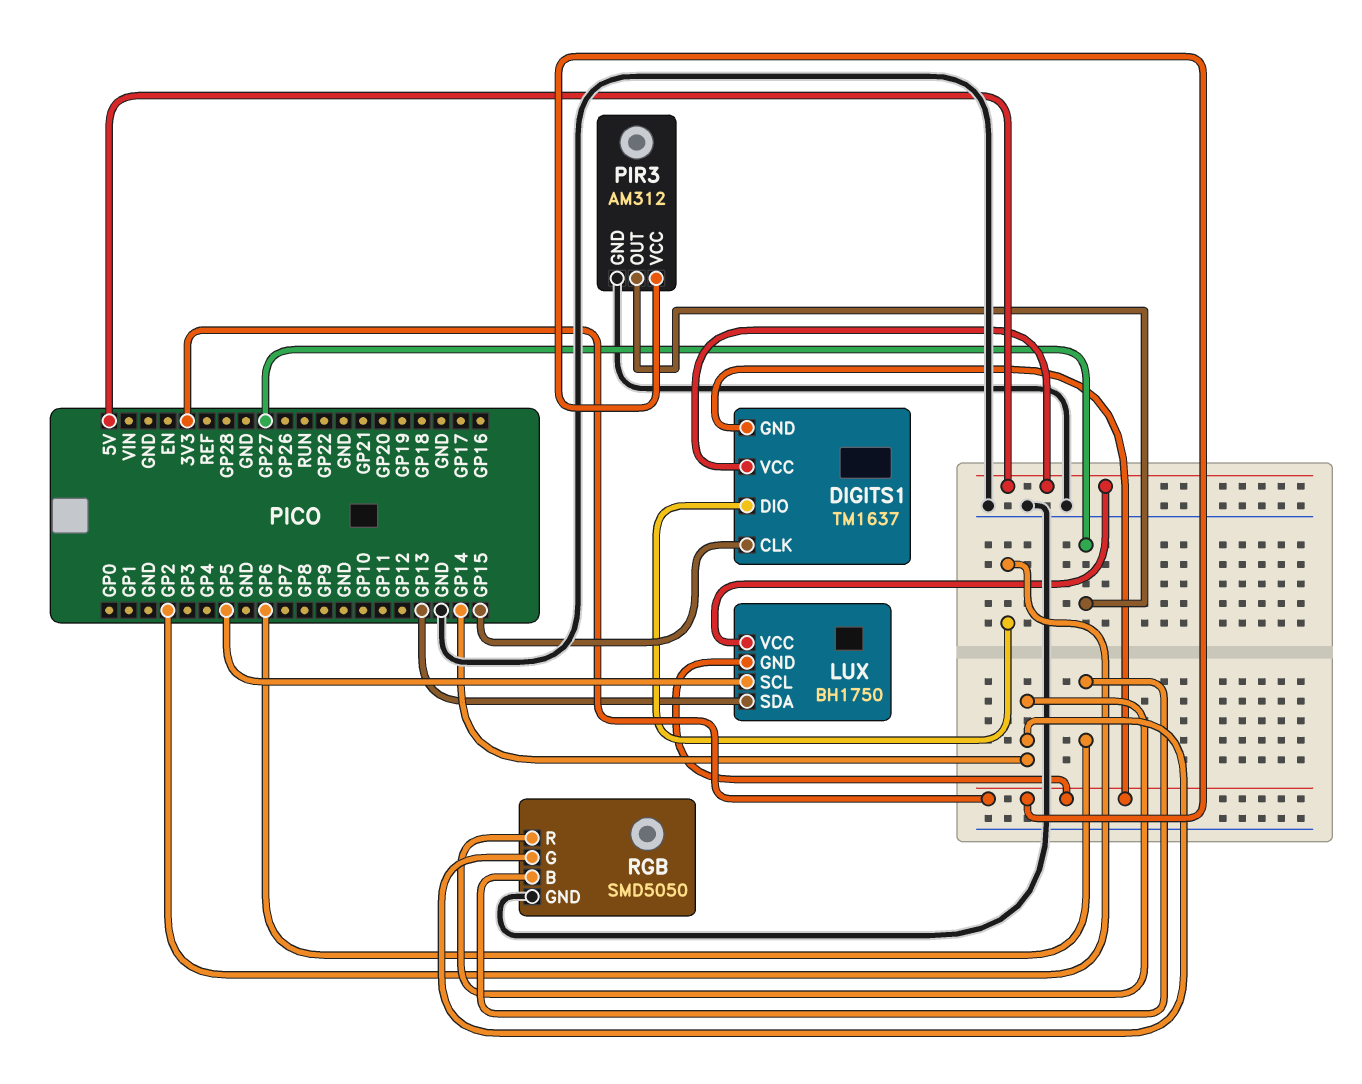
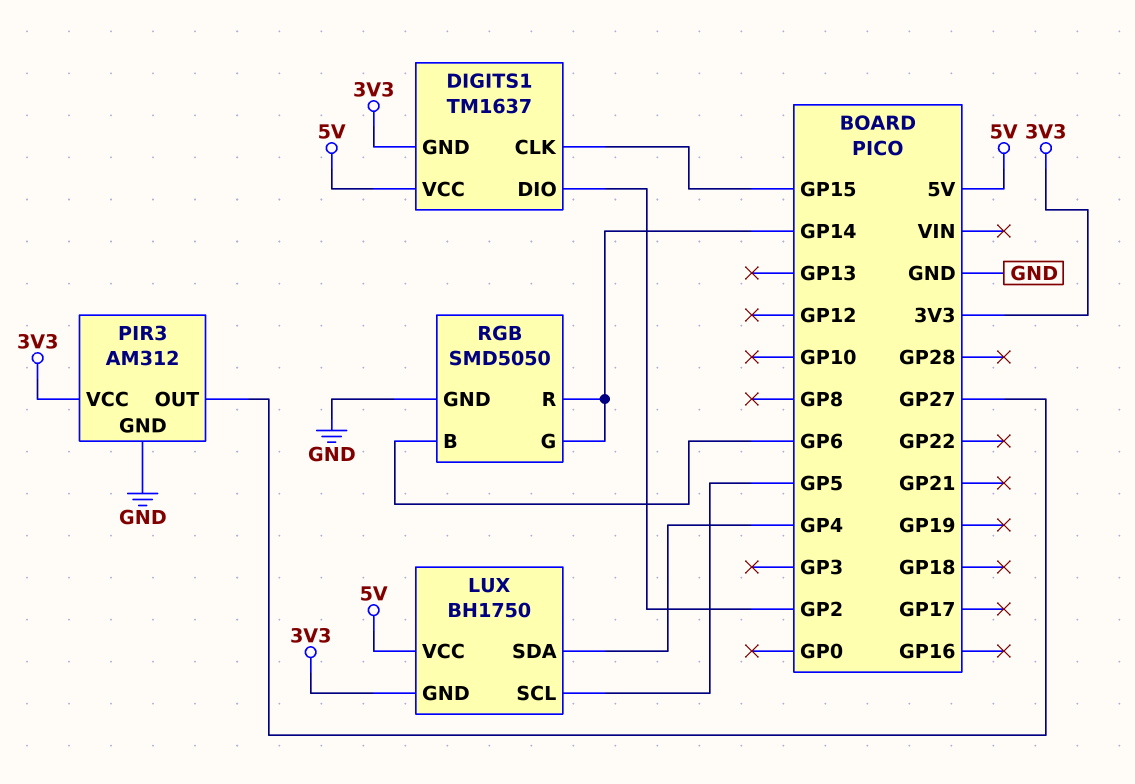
LUX pin SDA: GP13 -> GP4

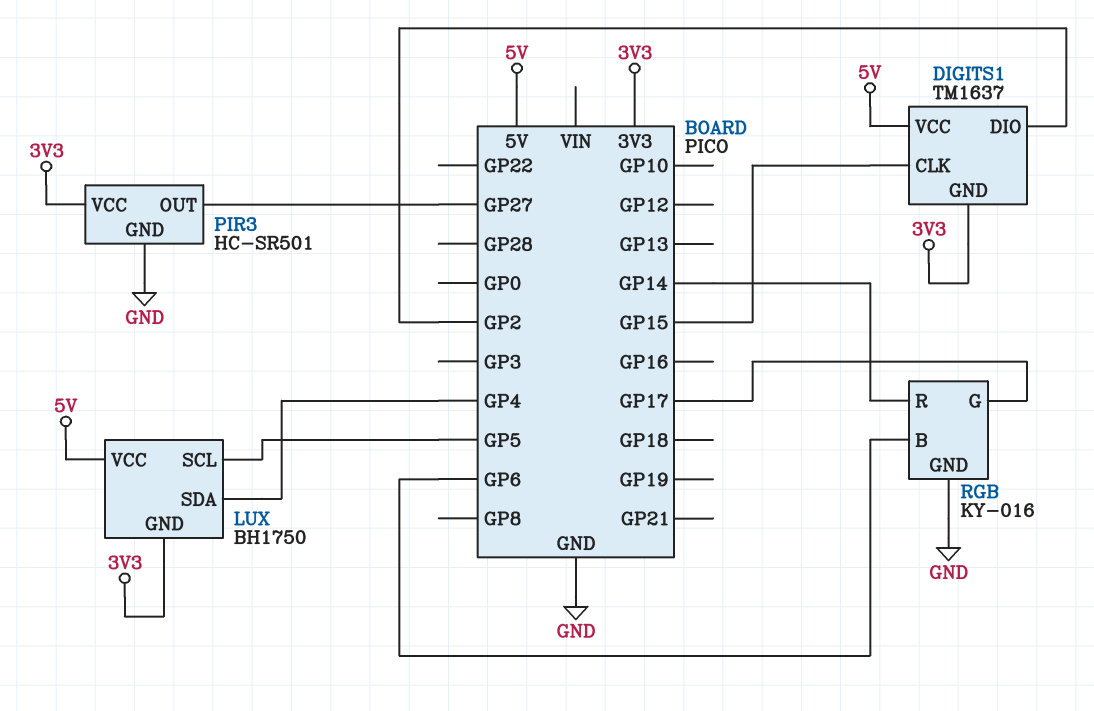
PIR3: AM312 -> HC-SR501
RGB: SMD5050 -> KY-016
RGB pin G: GP14 -> GP17

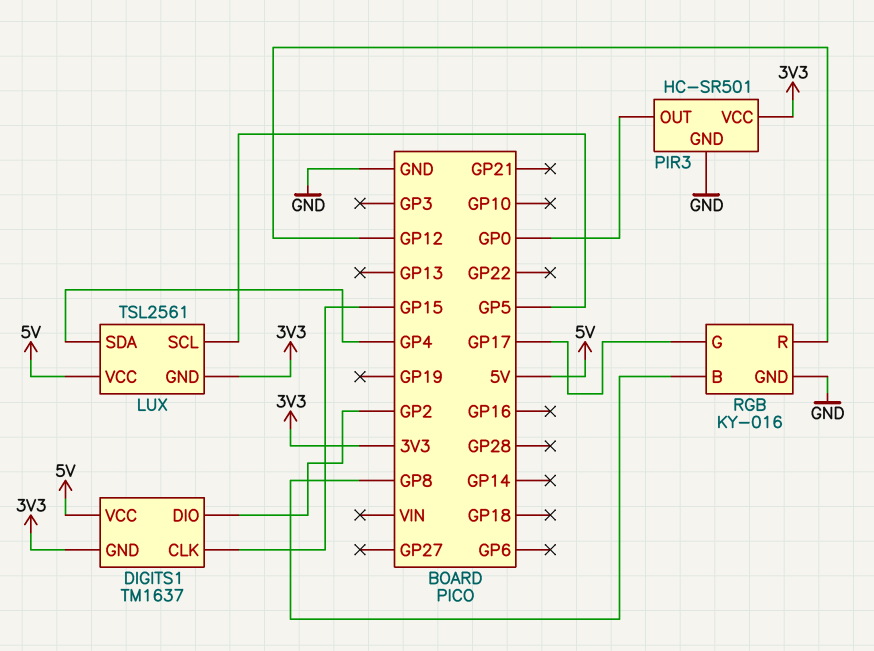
LUX: BH1750 -> TSL2561
PIR3 pin OUT: GP27 -> GP0
RGB pin B: GP6 -> GP8
RGB pin R: GP14 -> GP12

